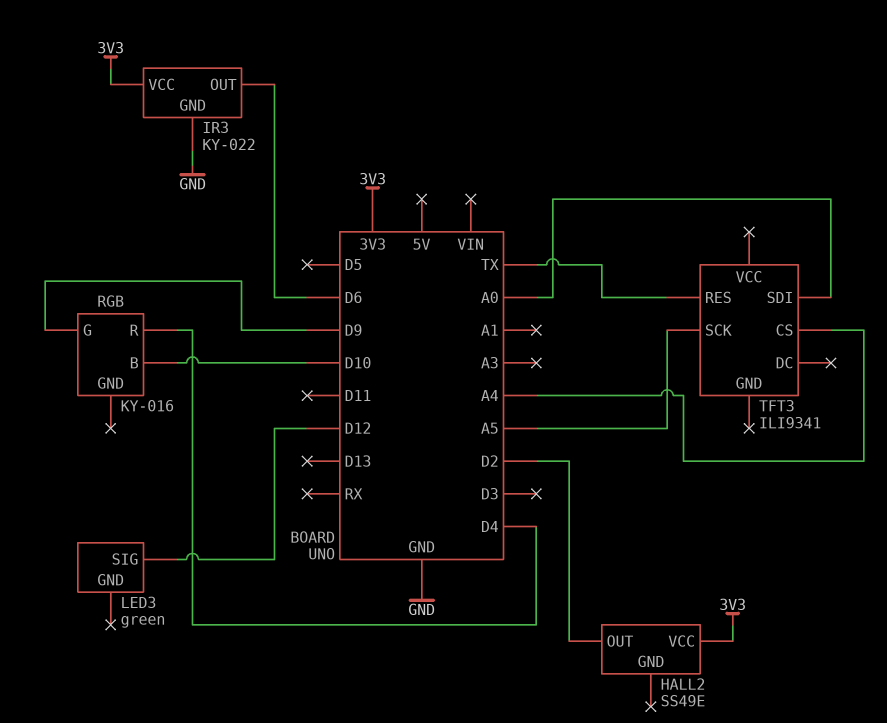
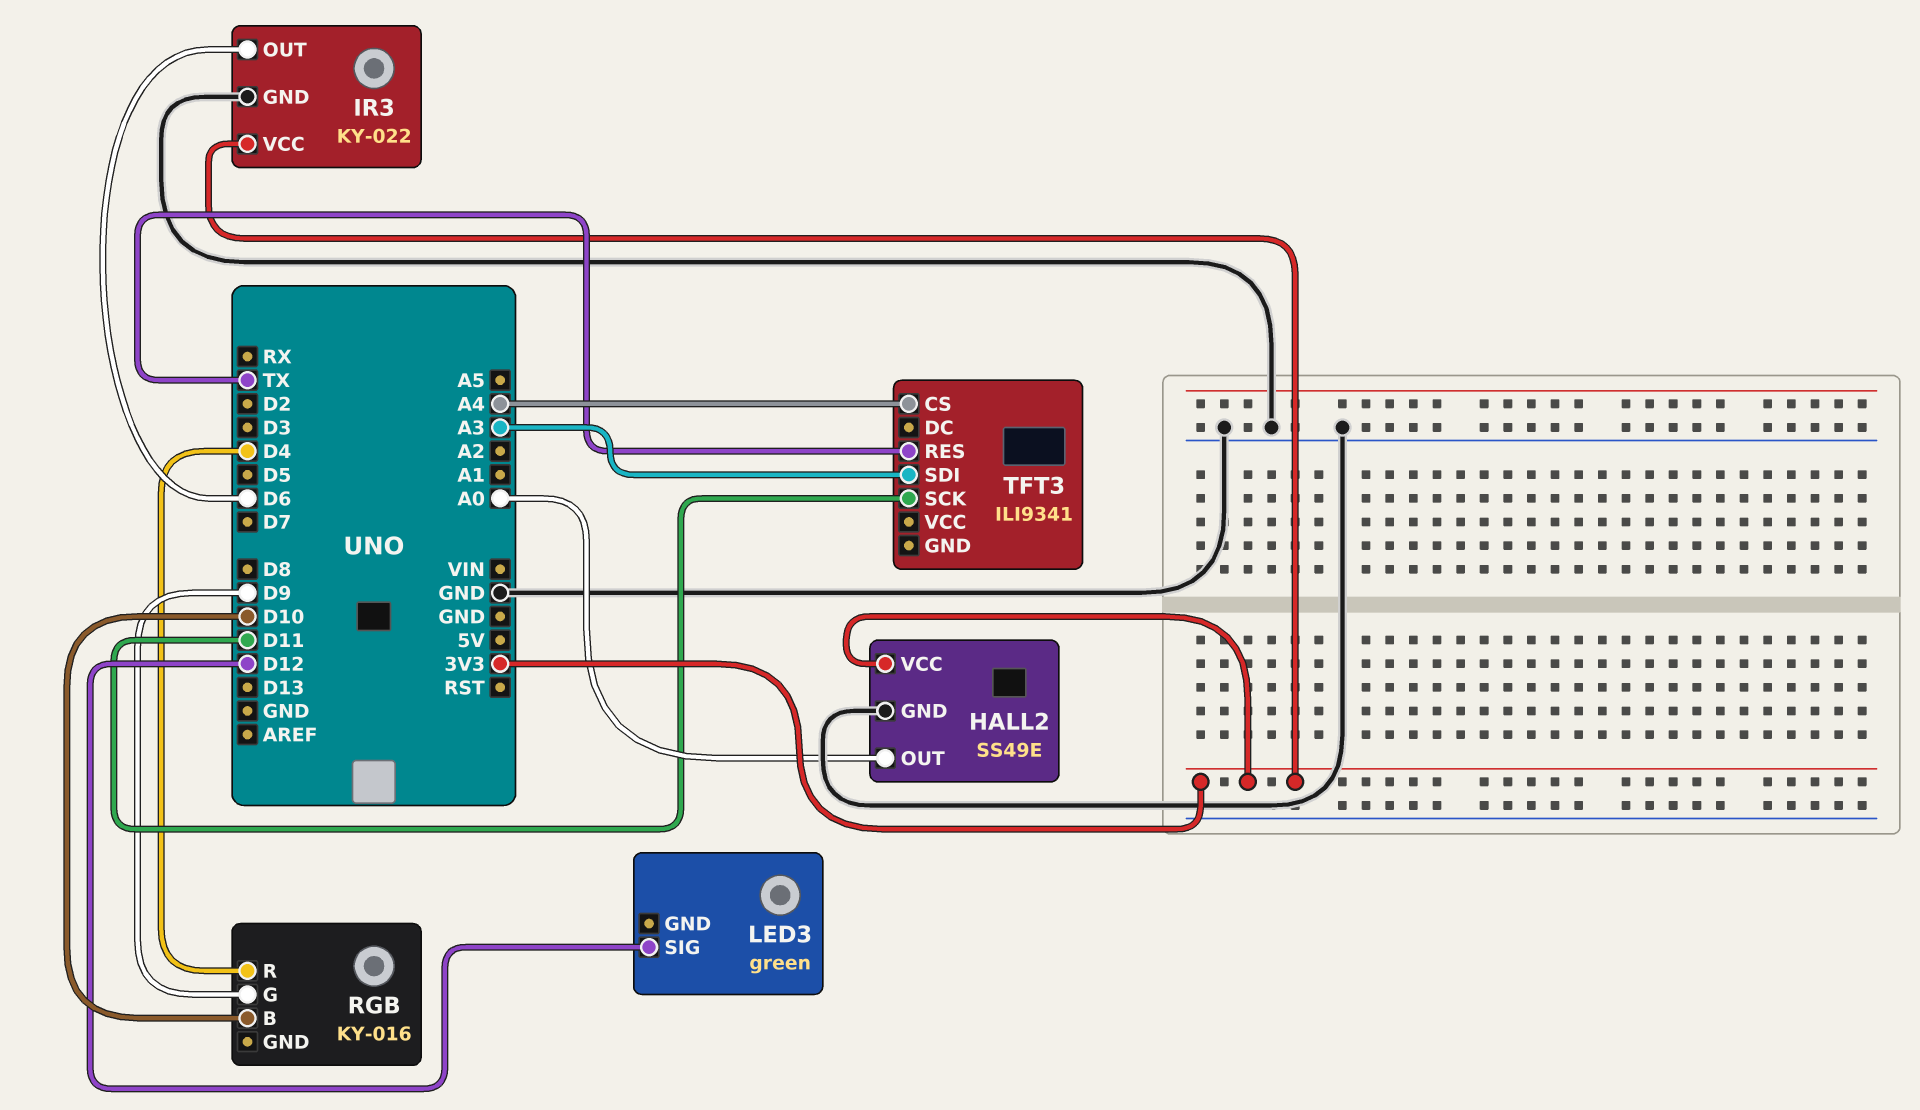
HALL2 pin GND: none -> GND
HALL2 pin OUT: D2 -> A0
TFT3 pin SCK: A5 -> D11
TFT3 pin SDI: A0 -> A3

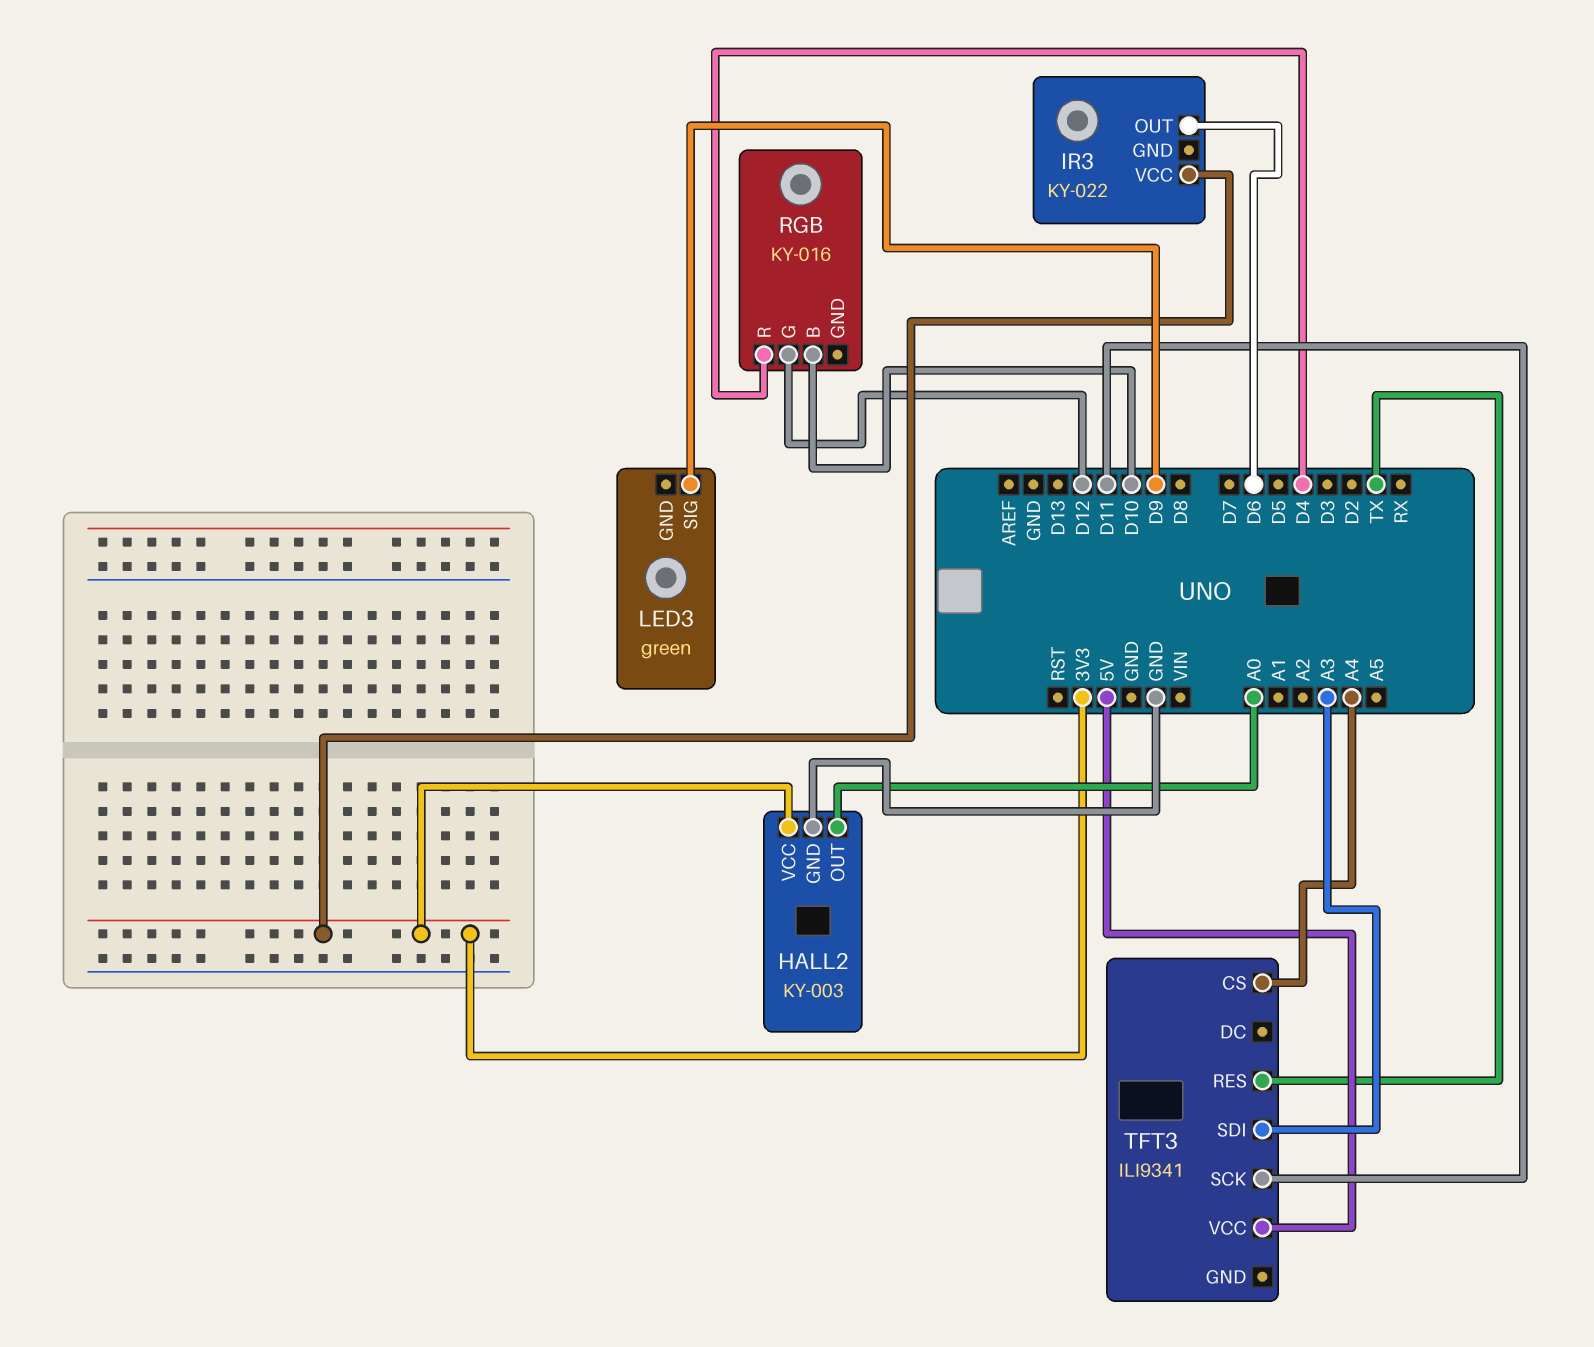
HALL2: SS49E -> KY-003
IR3 pin GND: GND -> none
LED3 pin SIG: D12 -> D9
RGB pin G: D9 -> D12
TFT3 pin VCC: none -> 5V

